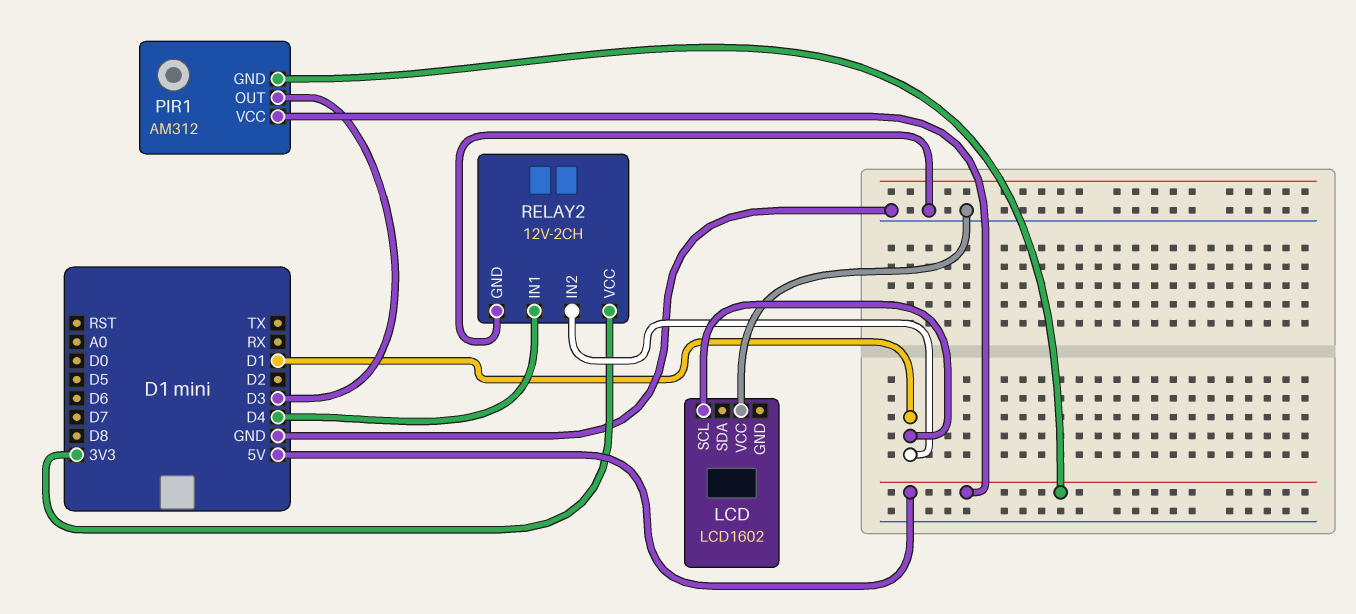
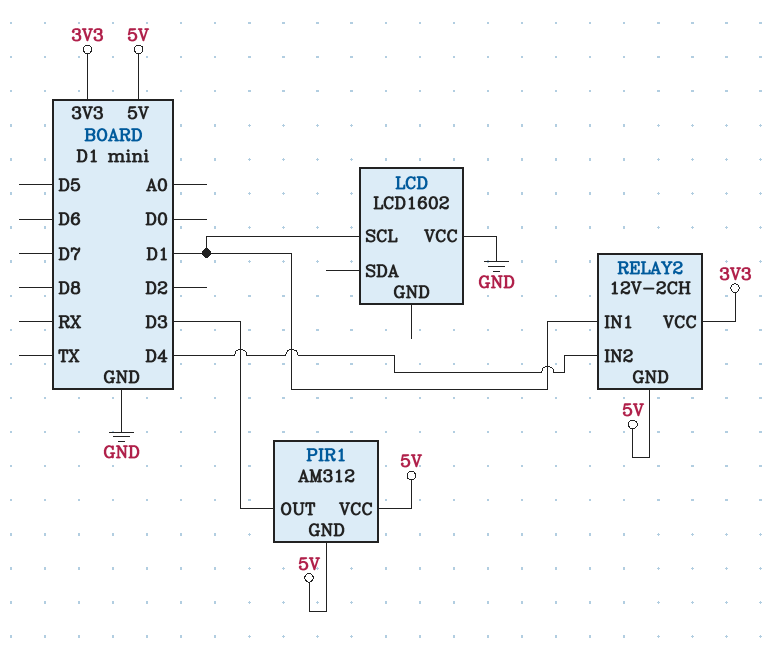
RELAY2 pin GND: GND -> 5V
RELAY2 pin IN1: D4 -> D1
RELAY2 pin IN2: D1 -> D4

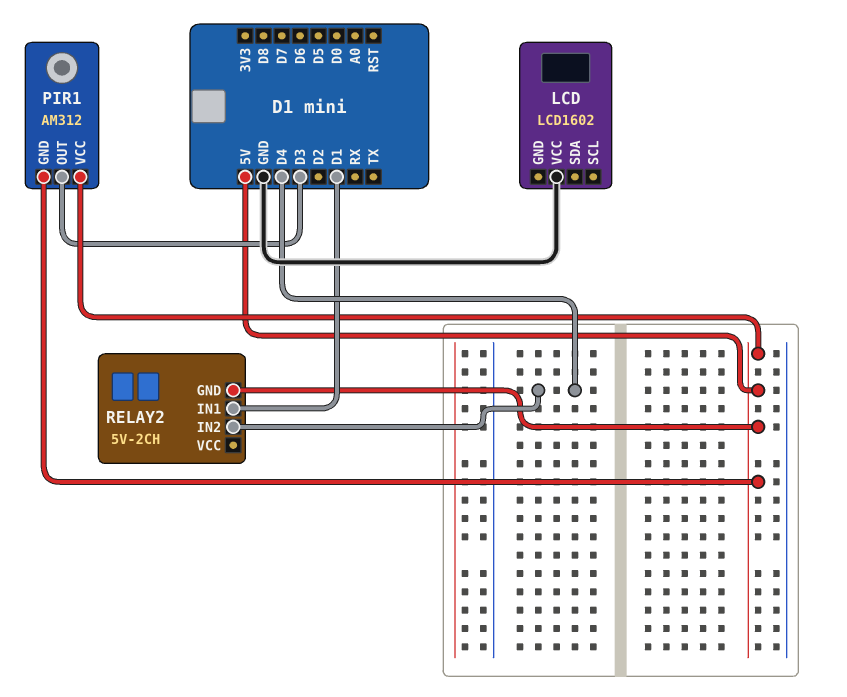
LCD pin SCL: D1 -> none
RELAY2: 12V-2CH -> 5V-2CH
RELAY2 pin VCC: 3V3 -> none

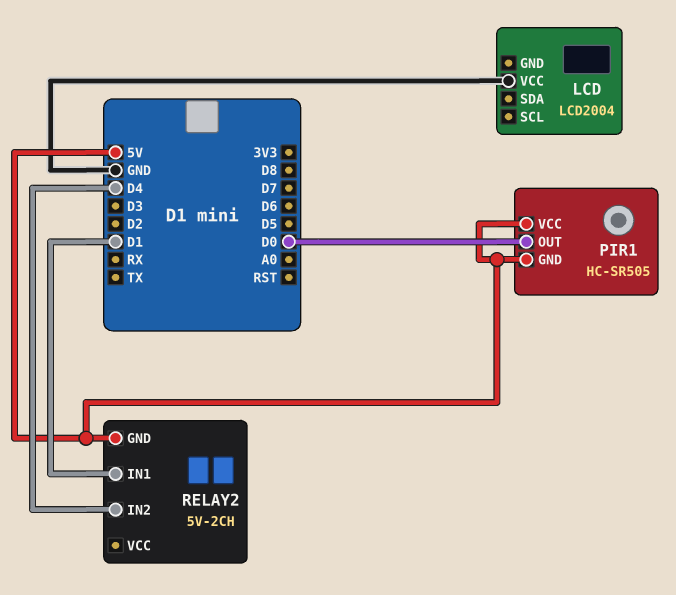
LCD: LCD1602 -> LCD2004
PIR1: AM312 -> HC-SR505
PIR1 pin OUT: D3 -> D0

